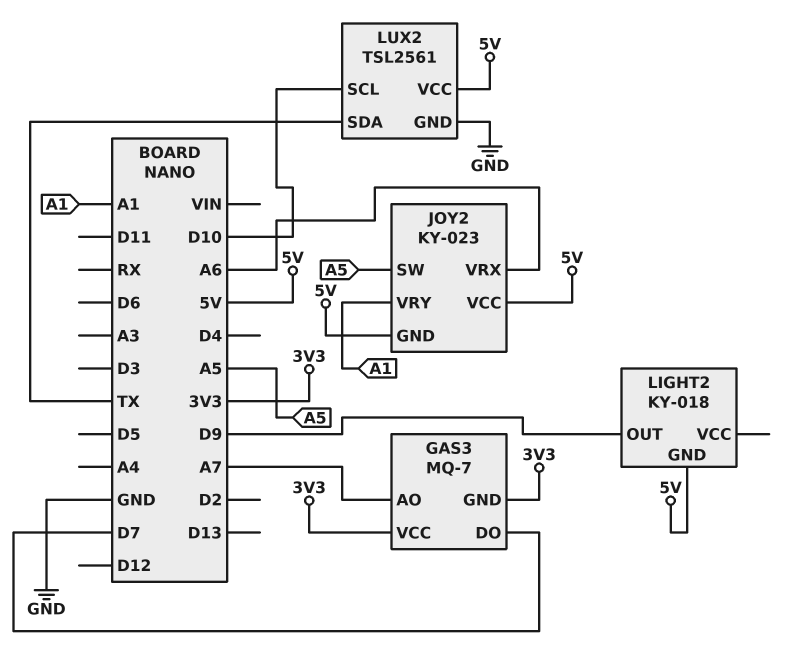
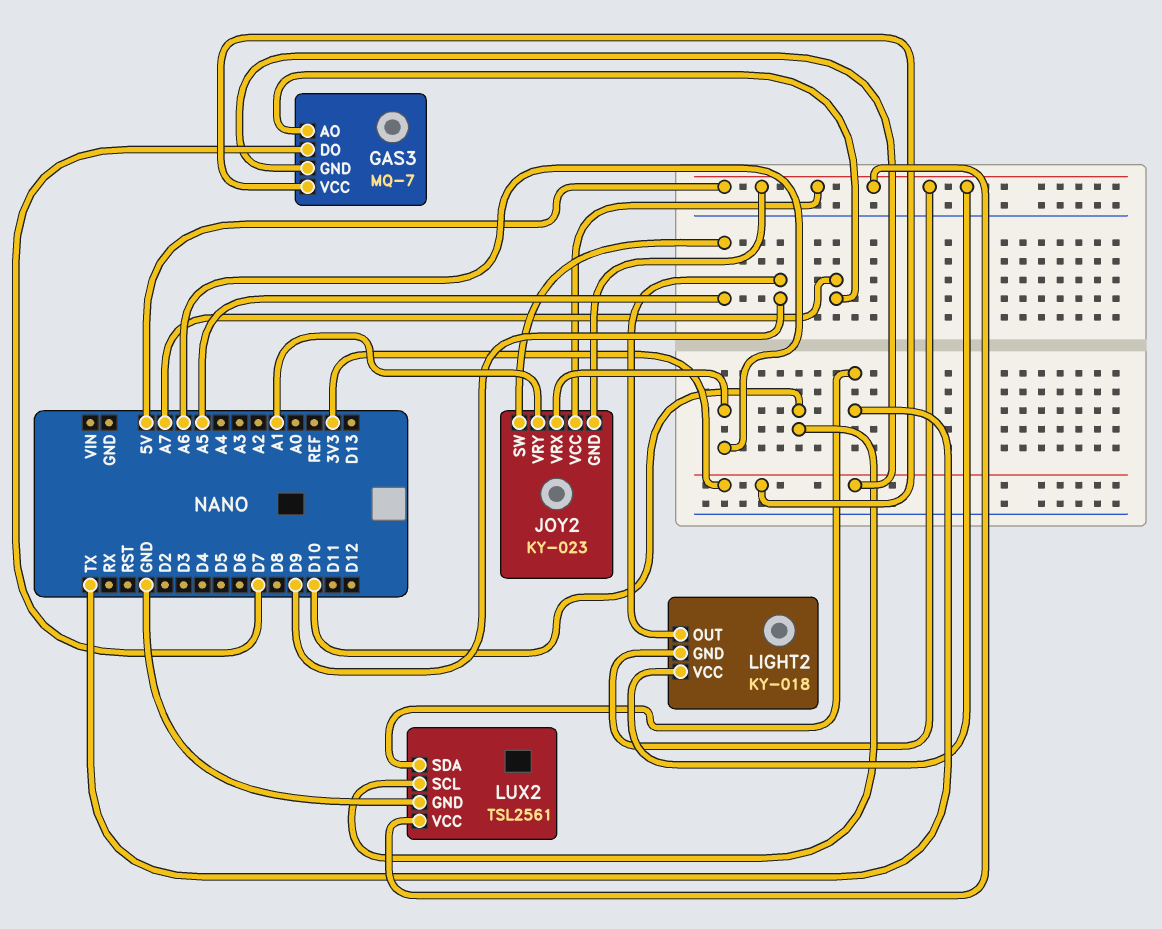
LIGHT2 pin VCC: none -> 5V

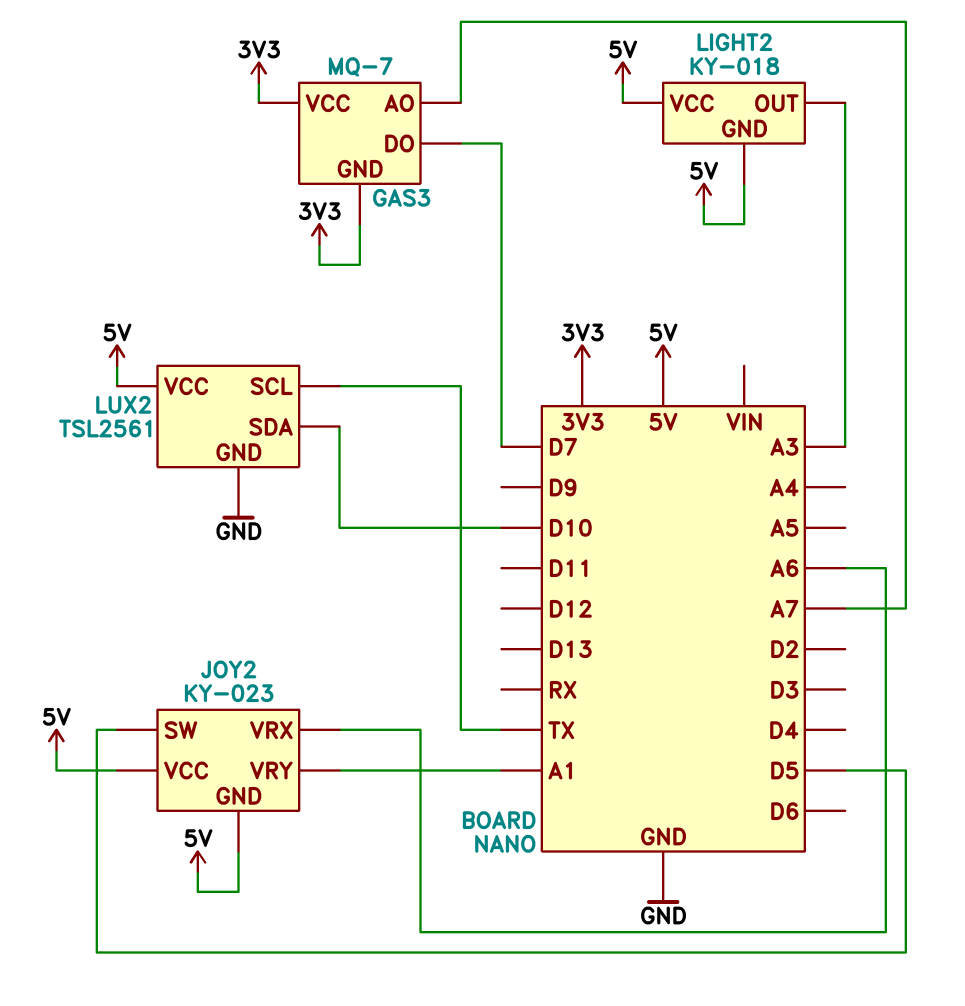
JOY2 pin SW: A5 -> D5
LIGHT2 pin OUT: D9 -> A3
LUX2 pin SCL: D10 -> TX
LUX2 pin SDA: TX -> D10

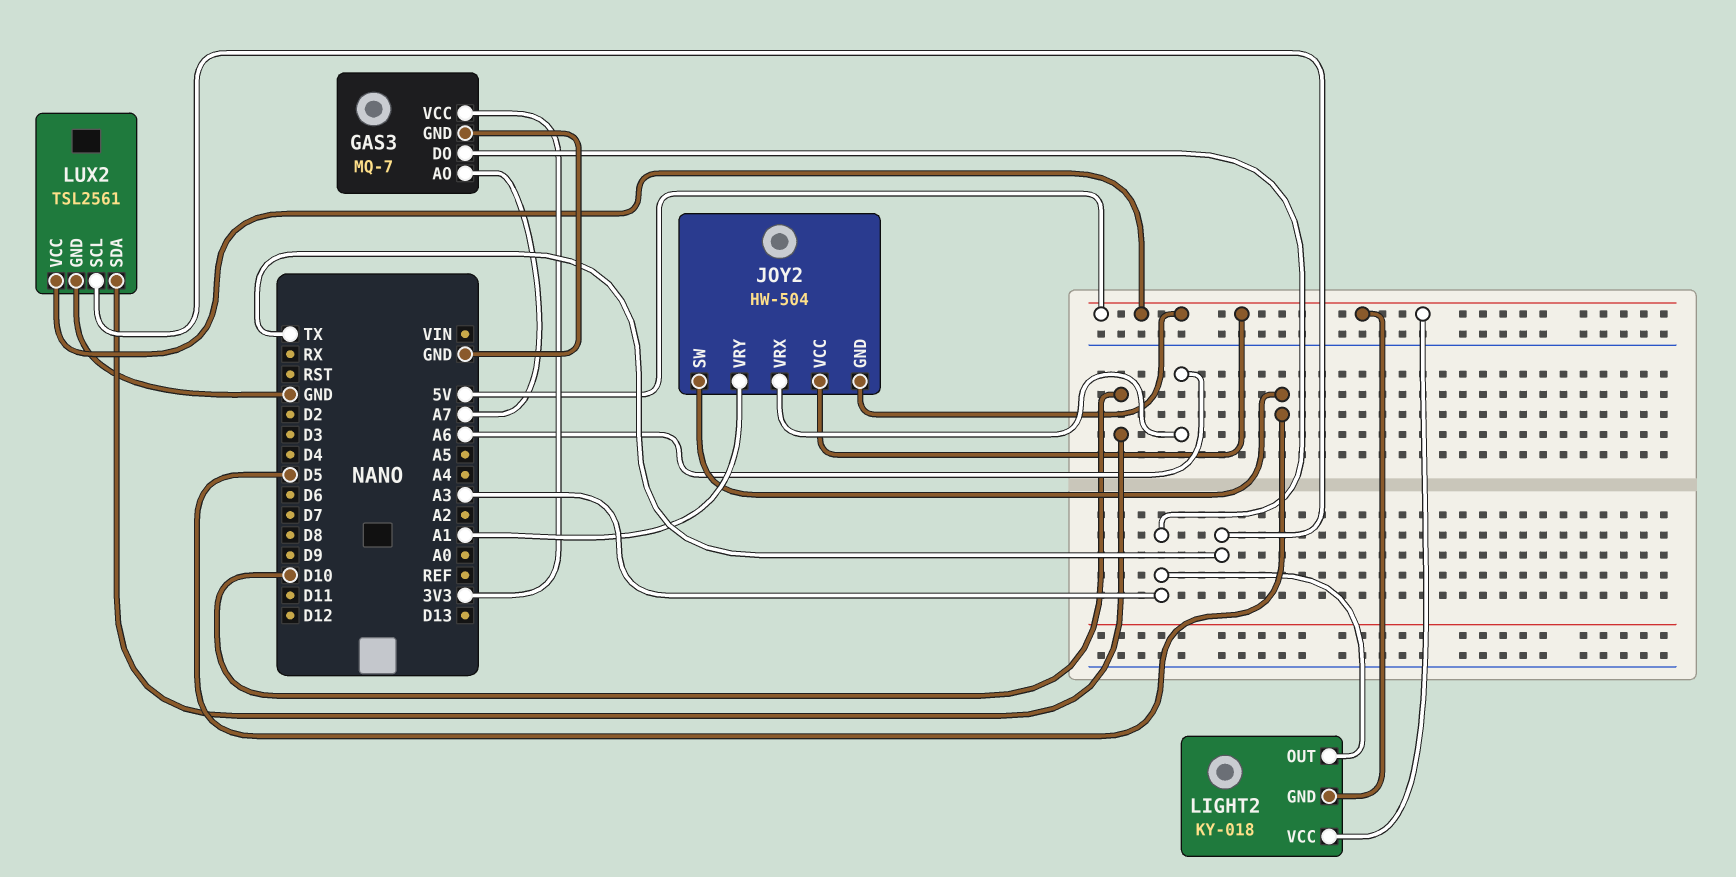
GAS3 pin DO: D7 -> A3
GAS3 pin GND: 3V3 -> GND
JOY2: KY-023 -> HW-504

